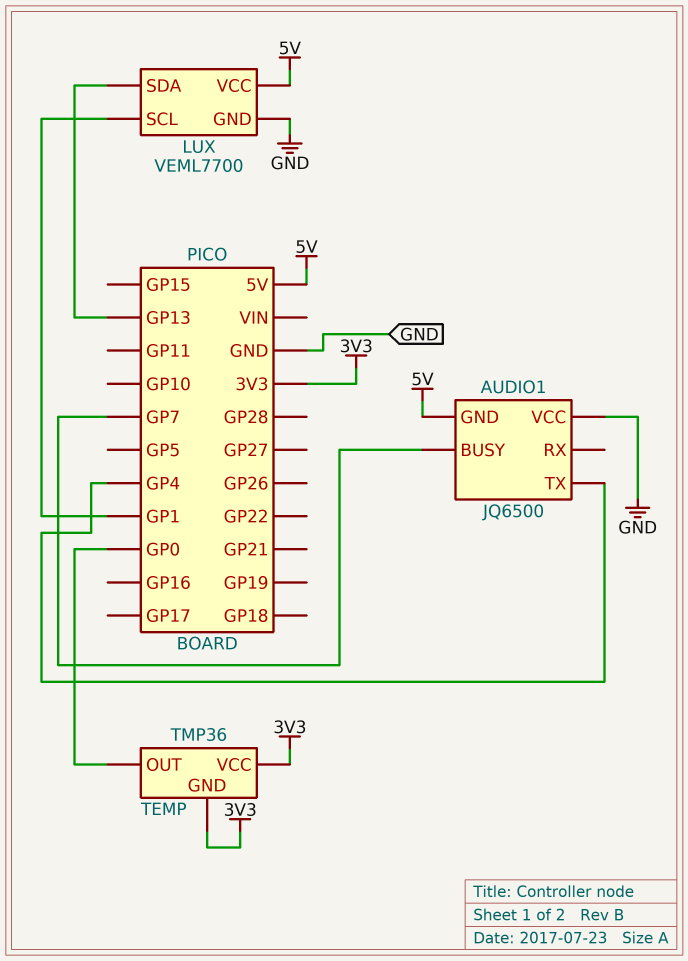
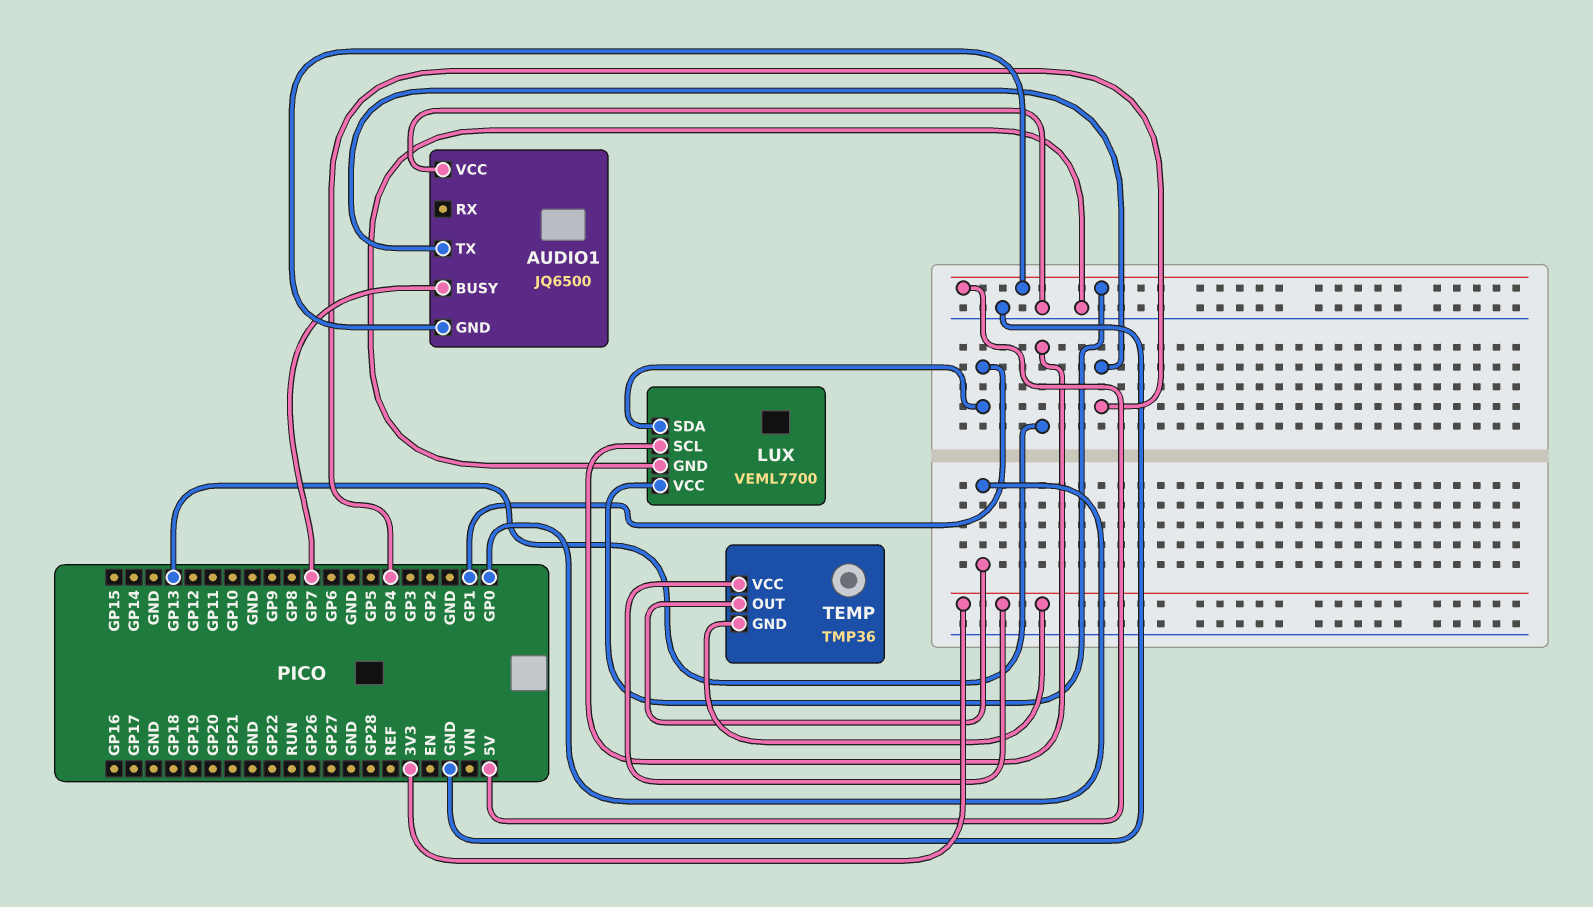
LUX pin SCL: GP1 -> GP13
LUX pin SDA: GP13 -> GP1

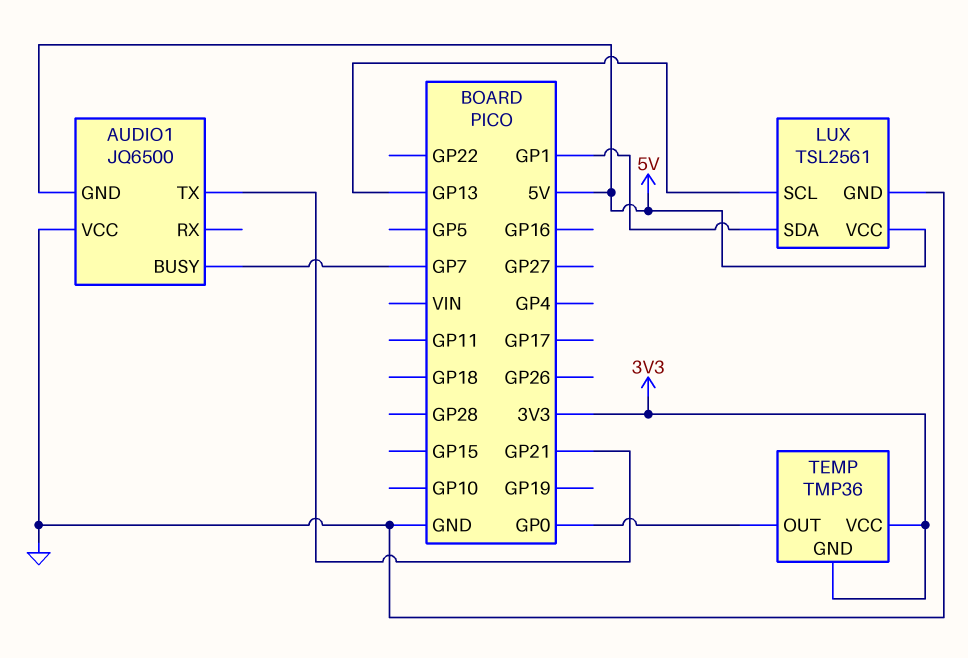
AUDIO1 pin TX: GP4 -> GP21
LUX: VEML7700 -> TSL2561

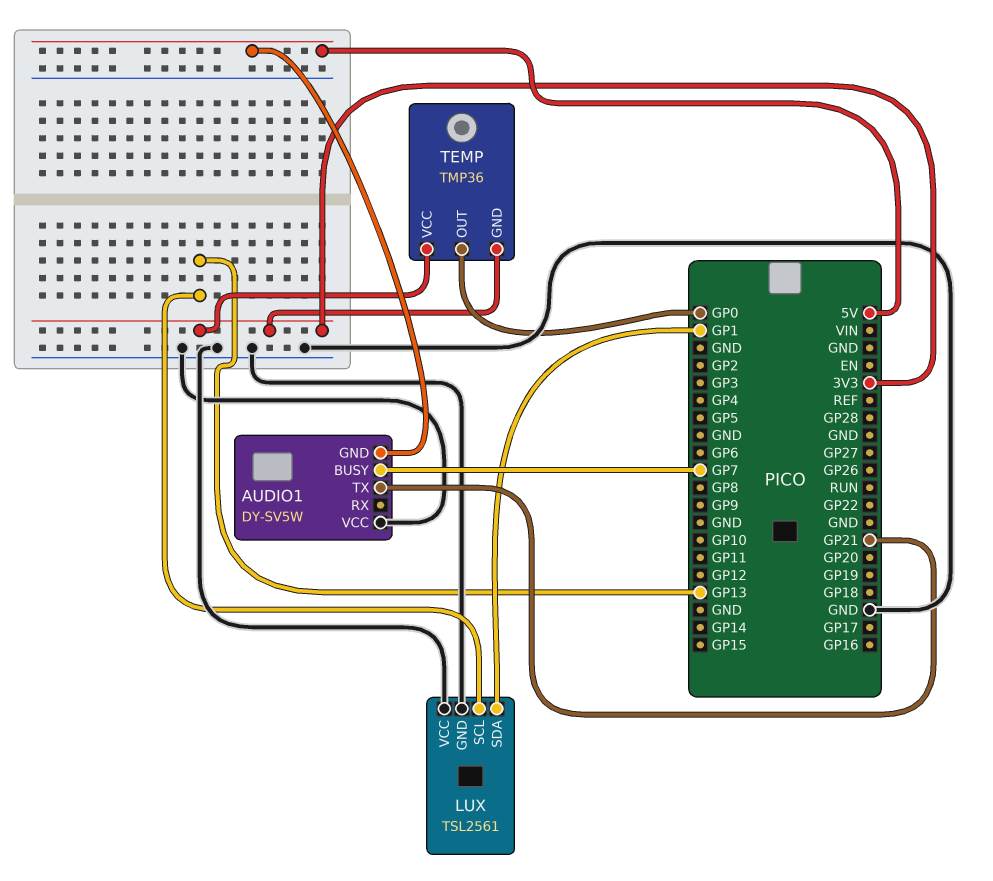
AUDIO1: JQ6500 -> DY-SV5W
LUX pin VCC: 5V -> GND

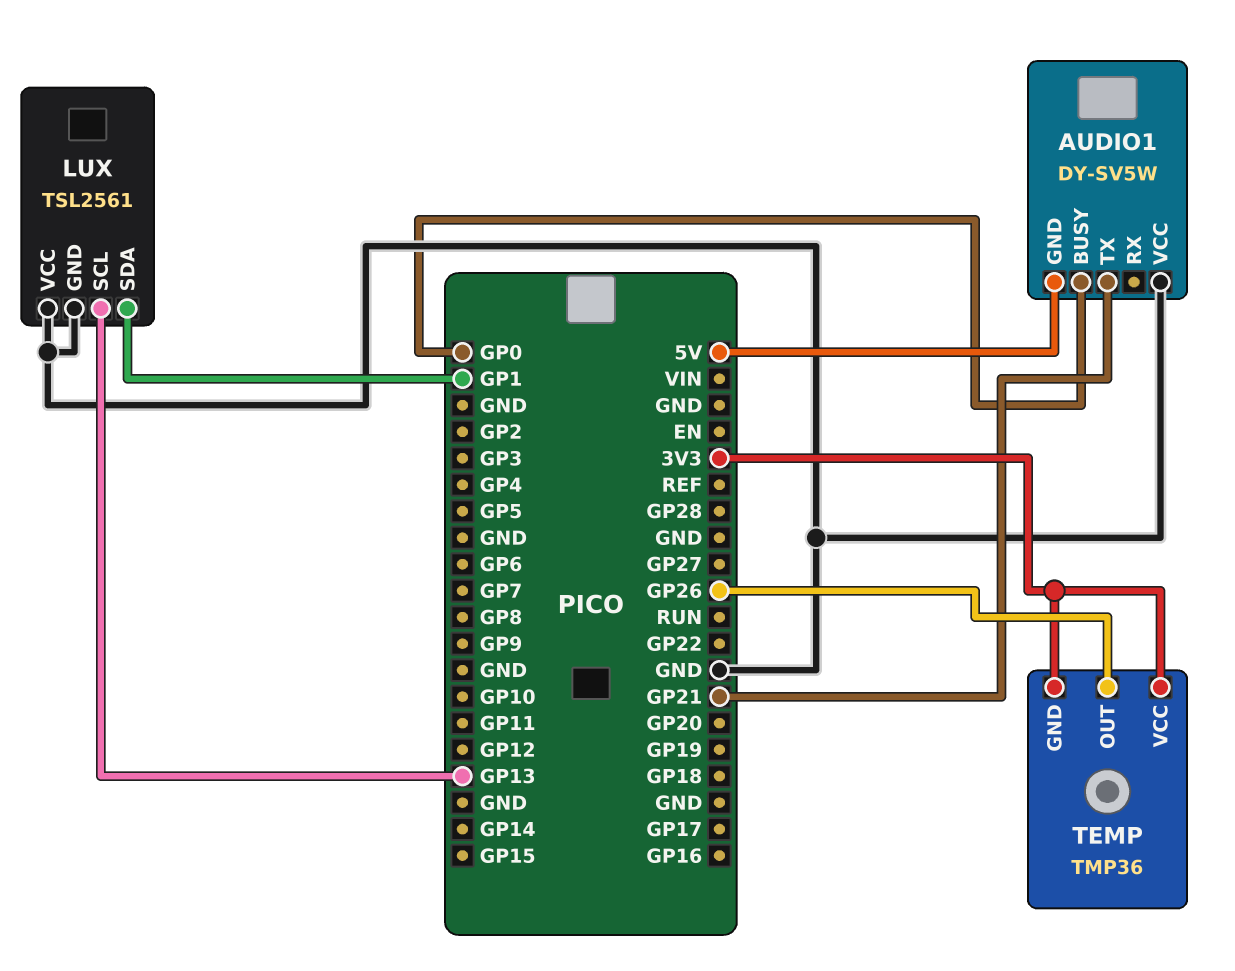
AUDIO1 pin BUSY: GP7 -> GP0
TEMP pin OUT: GP0 -> GP26

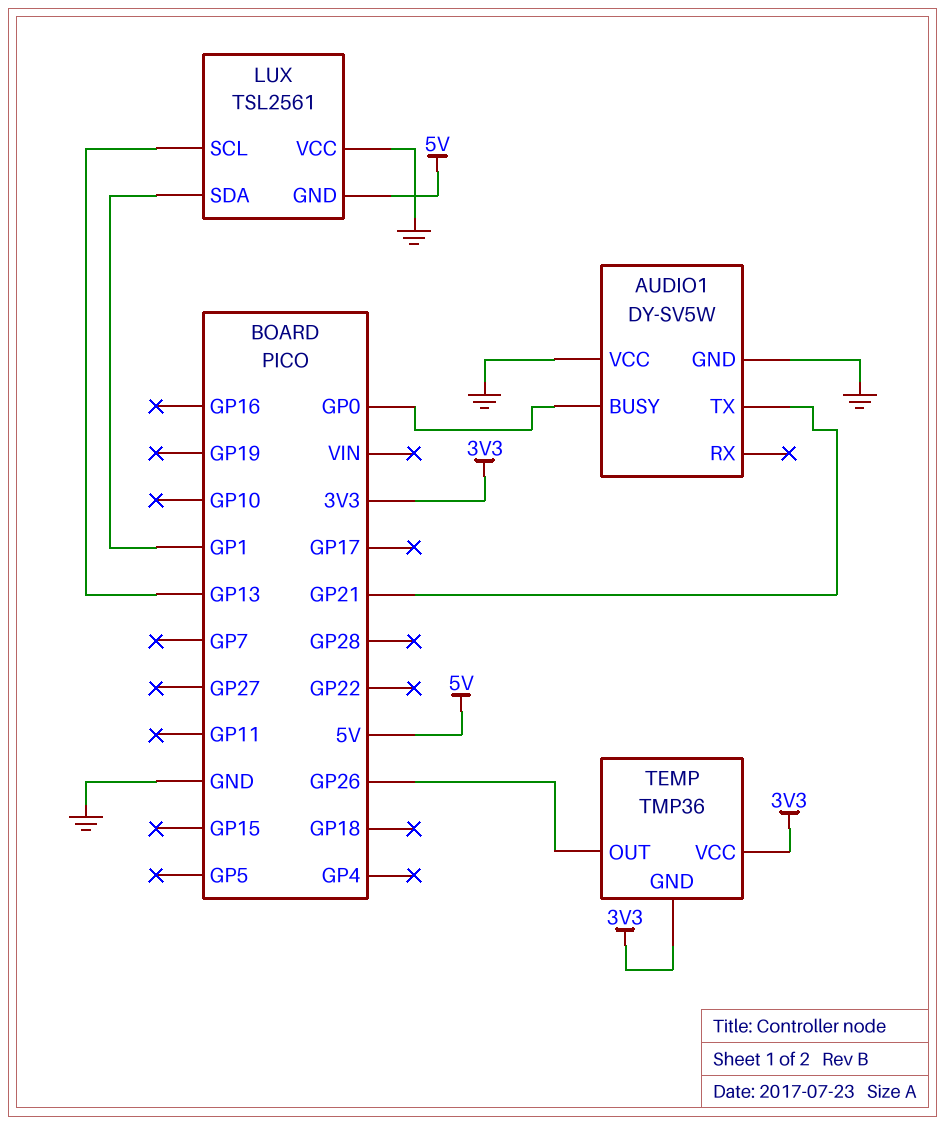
AUDIO1 pin GND: 5V -> GND
LUX pin GND: GND -> 5V

